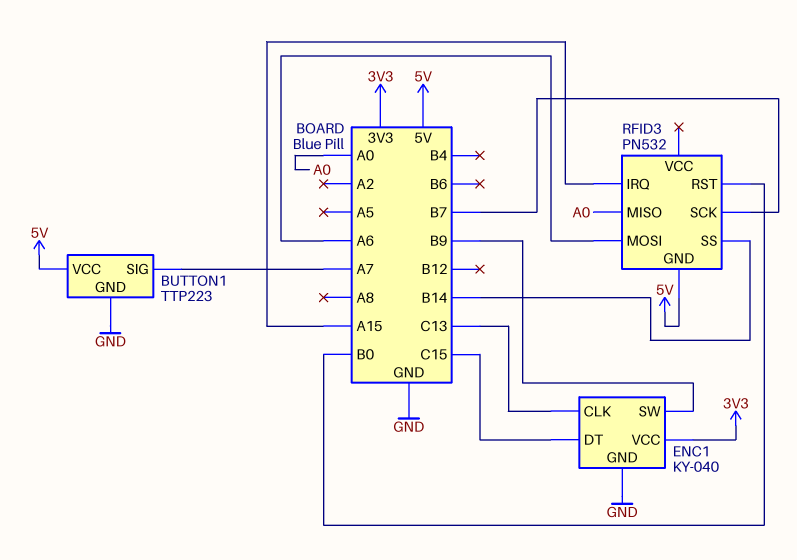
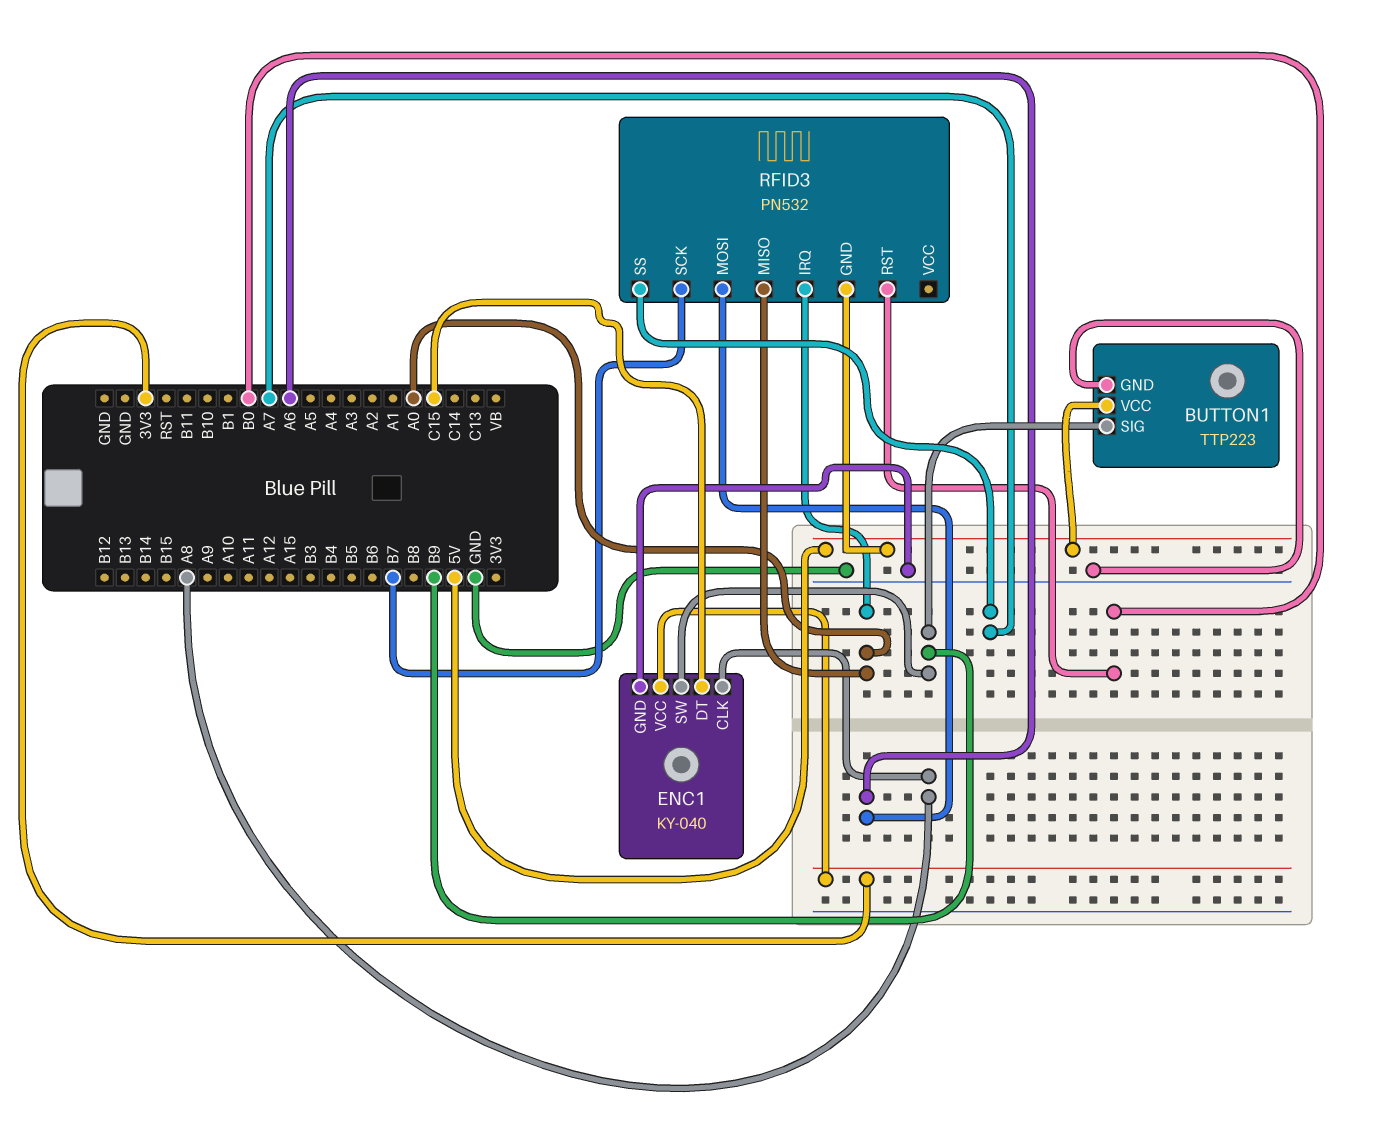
BUTTON1 pin SIG: A7 -> B9
ENC1 pin CLK: C13 -> A8
RFID3 pin IRQ: A15 -> A0
RFID3 pin SS: B14 -> A7

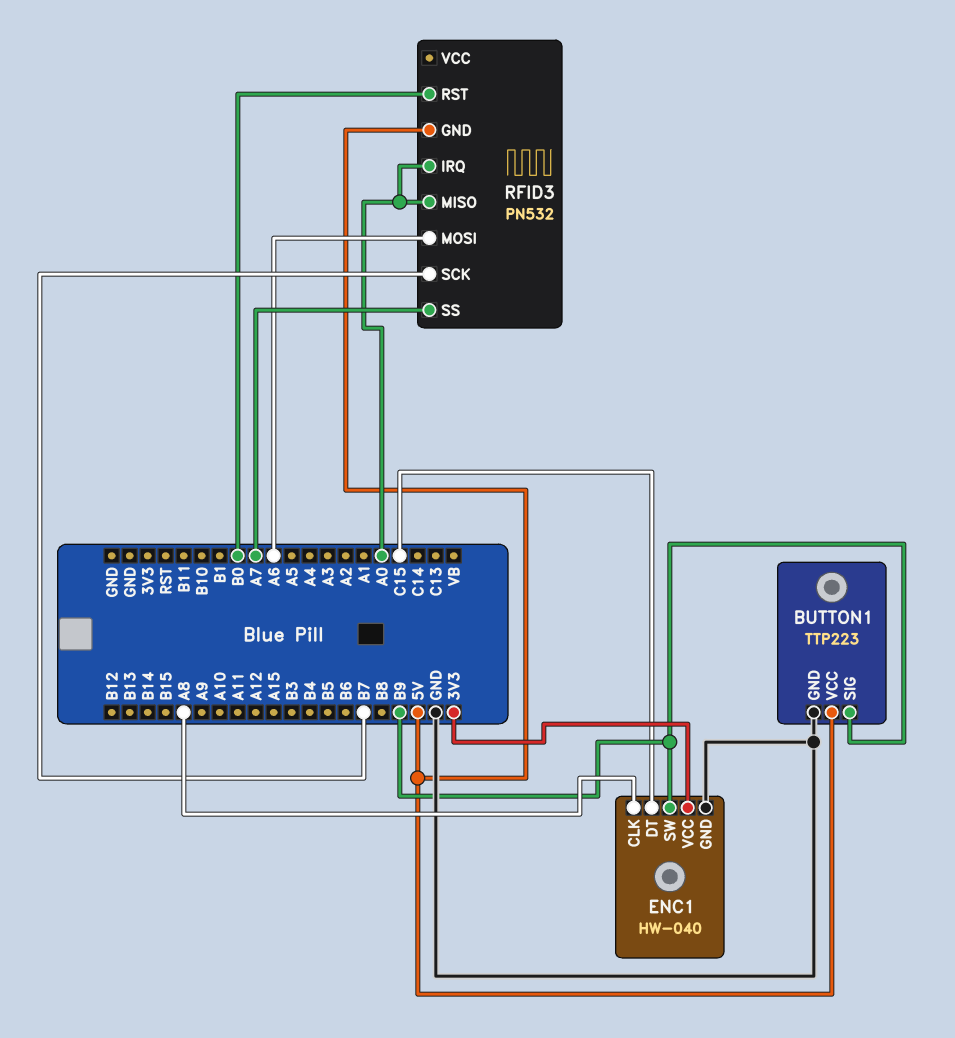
ENC1: KY-040 -> HW-040

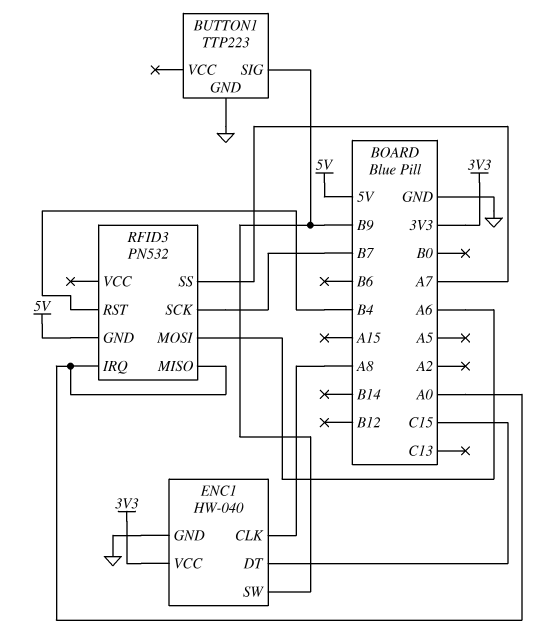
BUTTON1 pin VCC: 5V -> none
RFID3 pin RST: B0 -> B4

